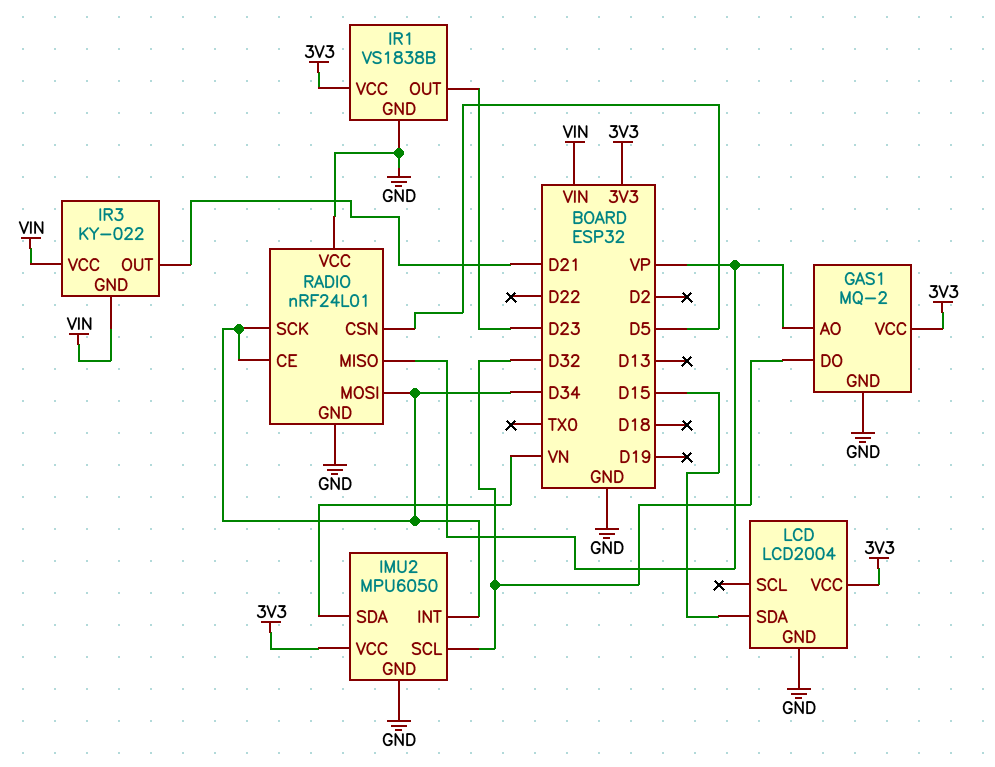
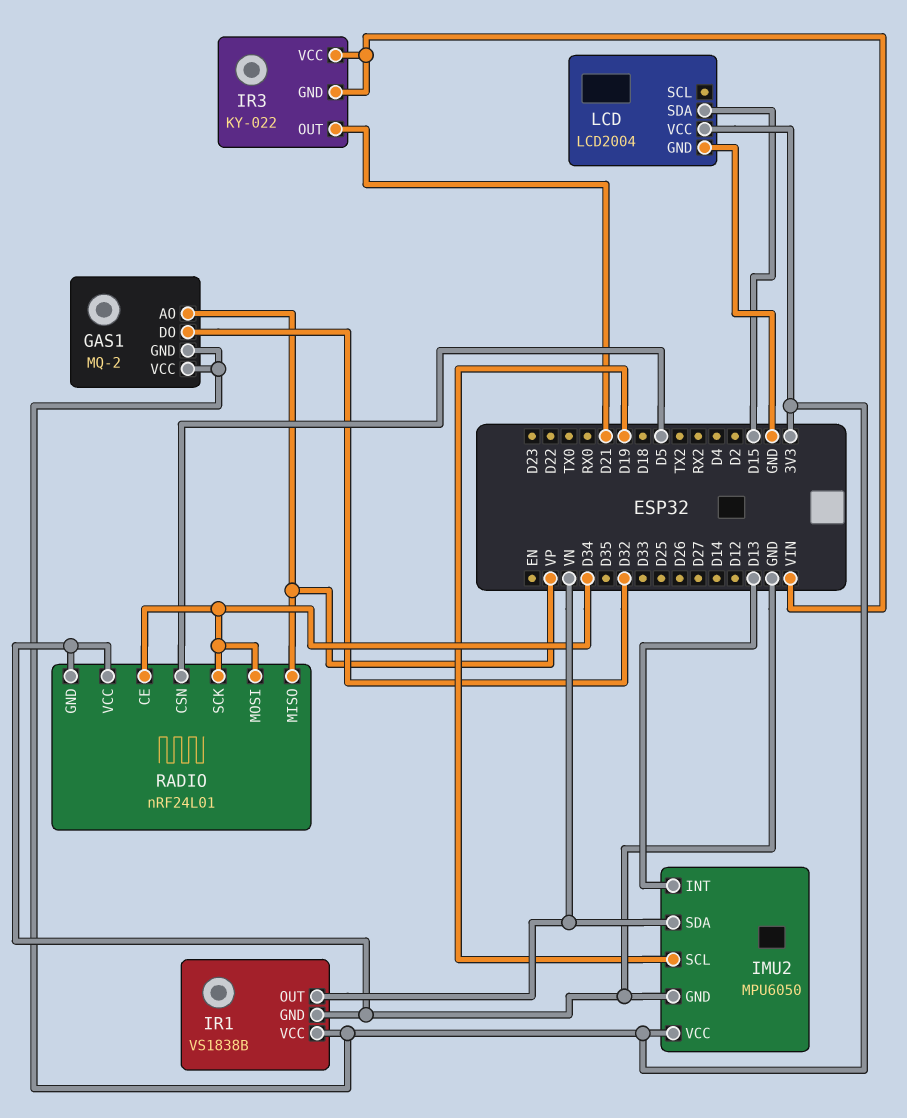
GAS1 pin GND: GND -> 3V3
IMU2 pin INT: D34 -> D13
IMU2 pin SCL: D32 -> D19
IR1 pin OUT: D23 -> VN

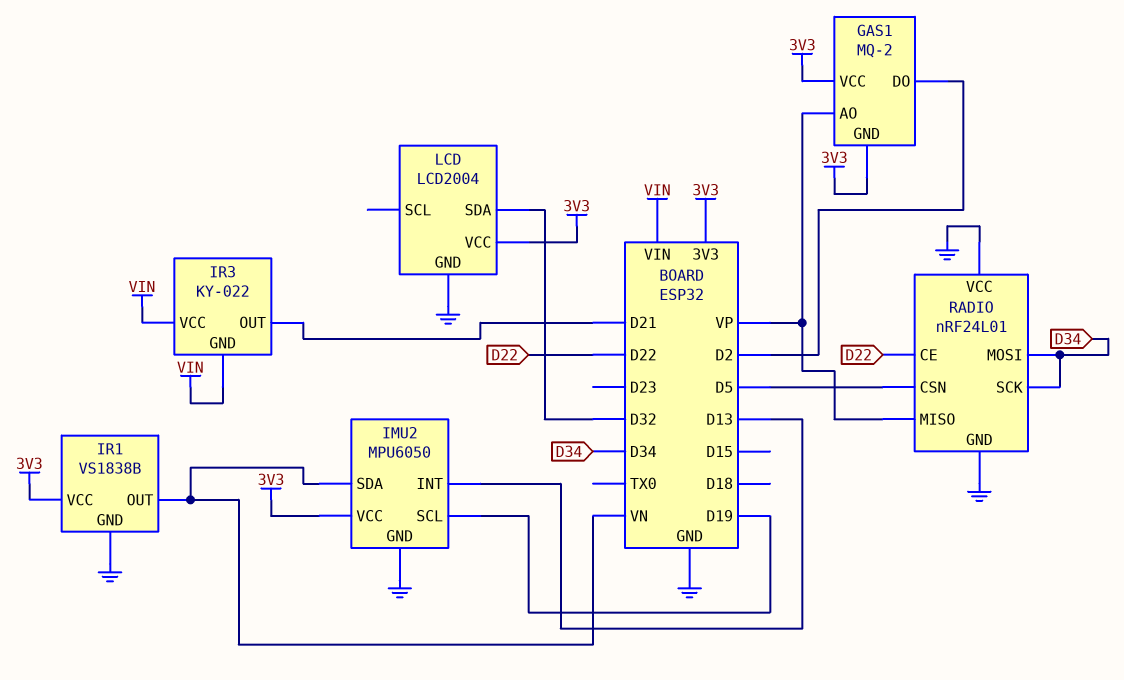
GAS1 pin DO: D32 -> D2
LCD pin SDA: D15 -> D32
RADIO pin CE: D34 -> D22

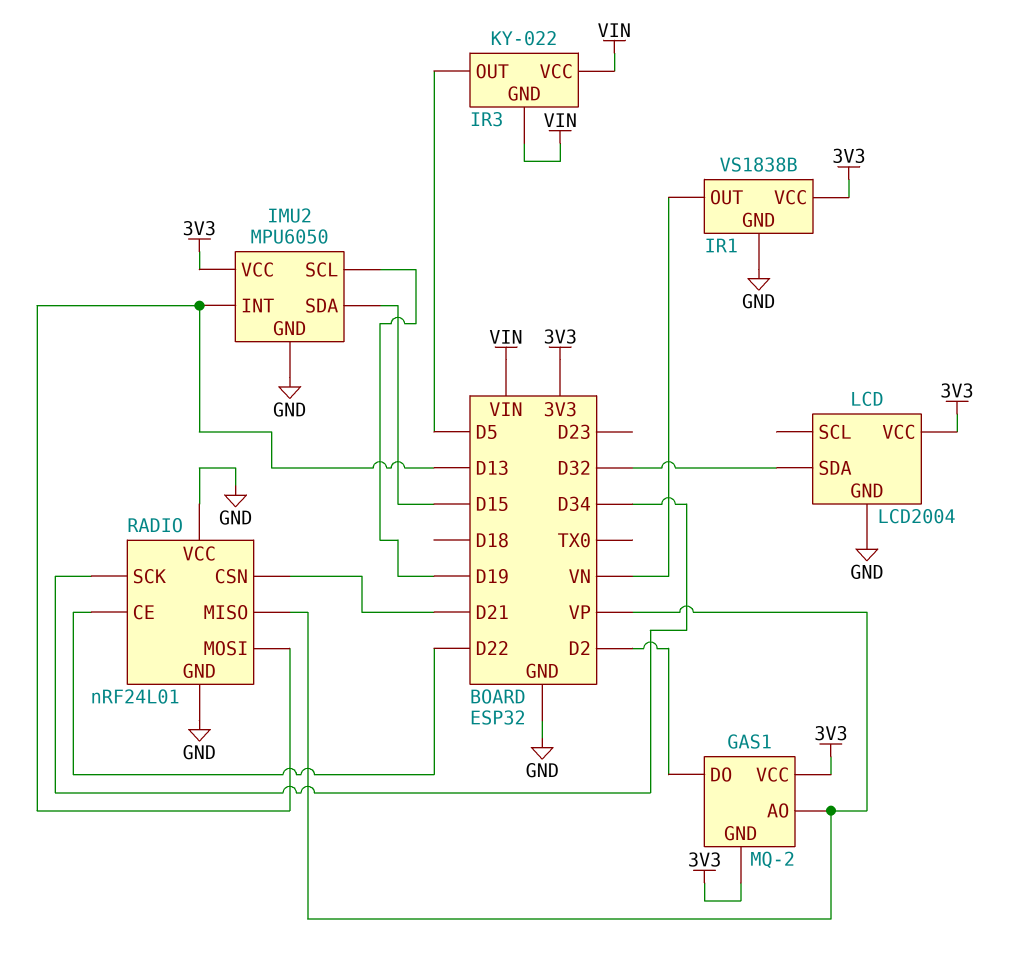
IMU2 pin SDA: VN -> D15
IR3 pin OUT: D21 -> D5
RADIO pin CSN: D5 -> D21
RADIO pin MOSI: D34 -> D13

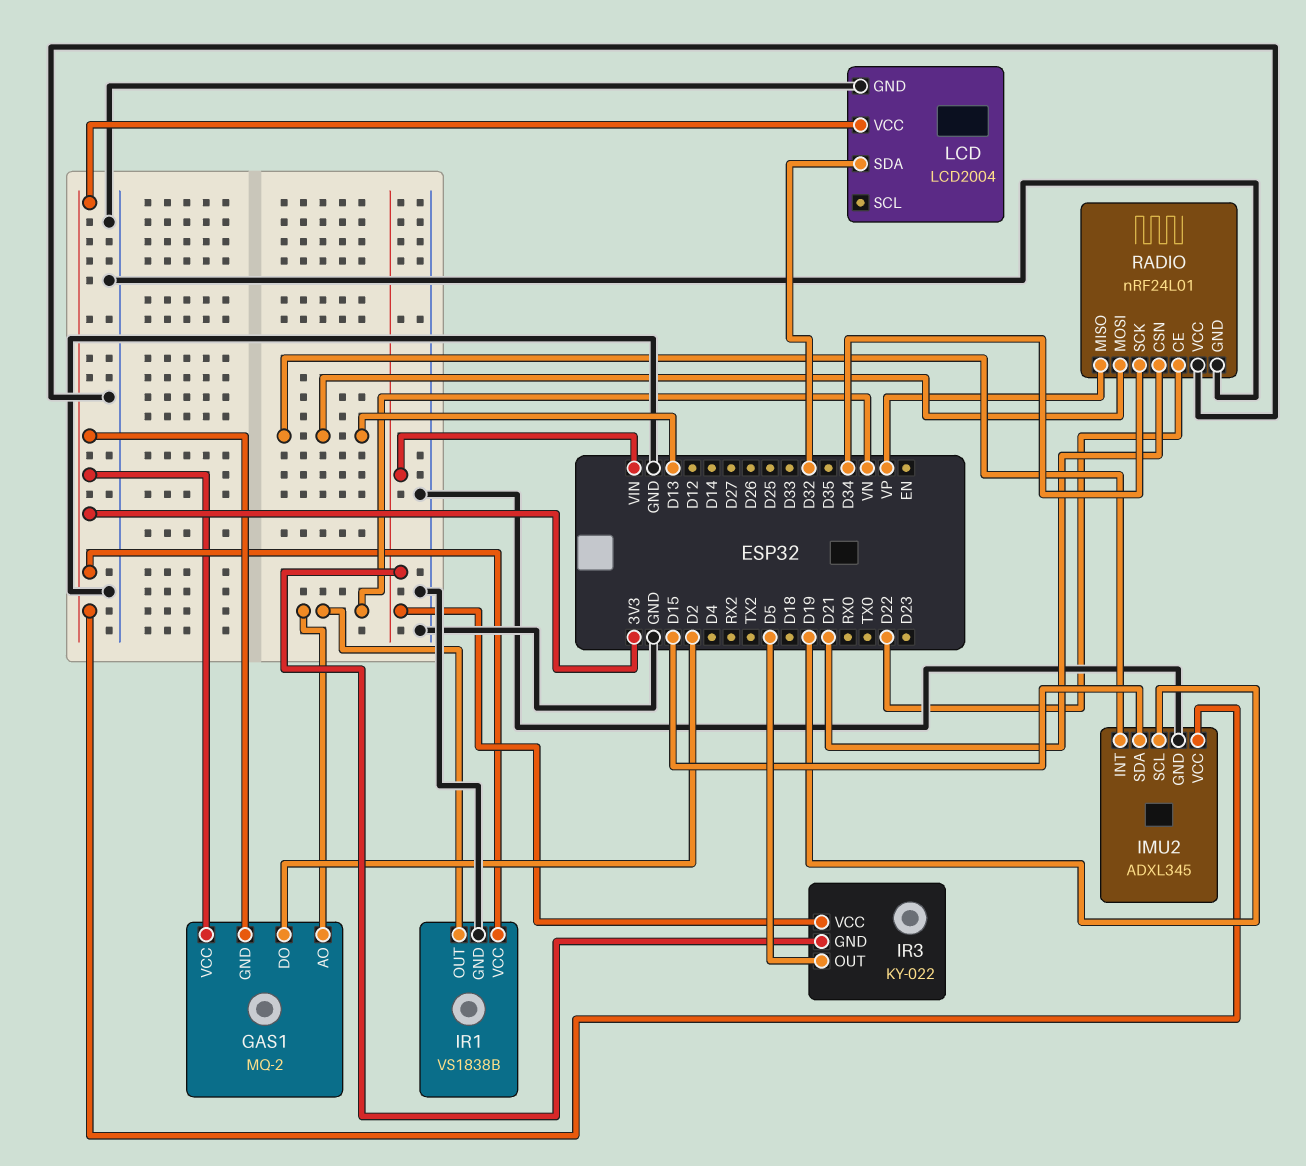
GAS1 pin AO: VP -> VN
IMU2: MPU6050 -> ADXL345

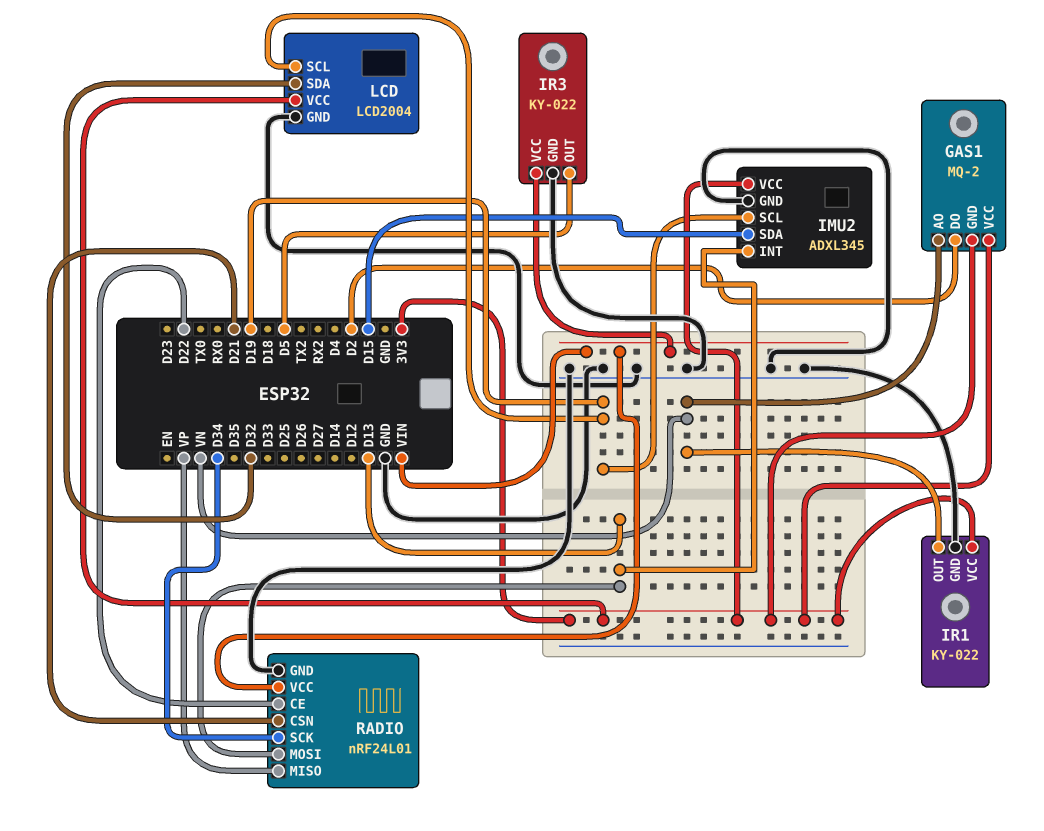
IR1: VS1838B -> KY-022
IR3 pin GND: VIN -> GND
LCD pin SCL: none -> D19
RADIO pin VCC: GND -> VIN

